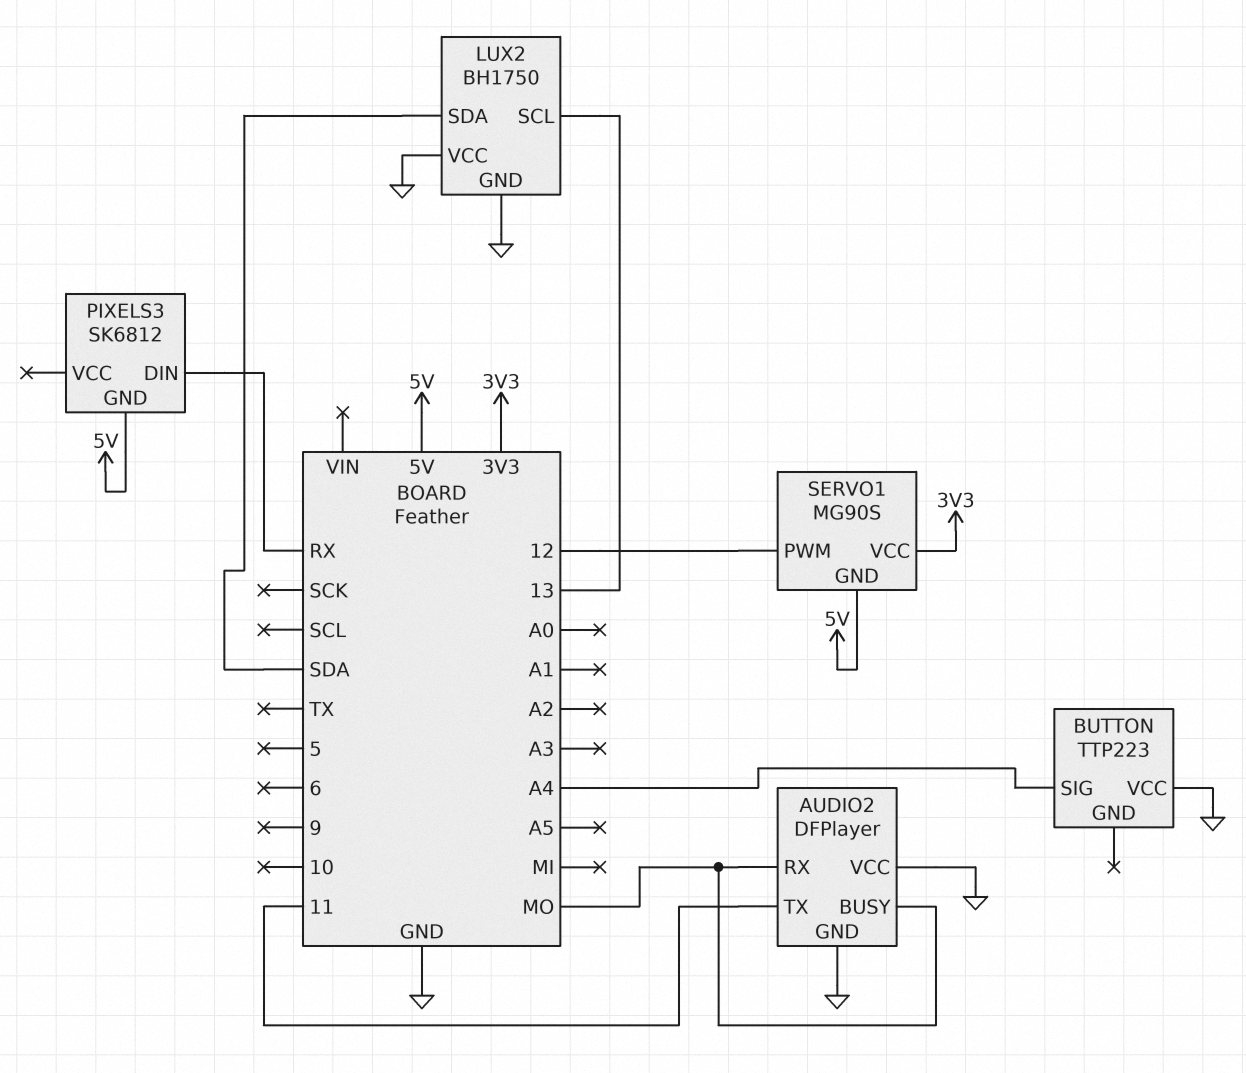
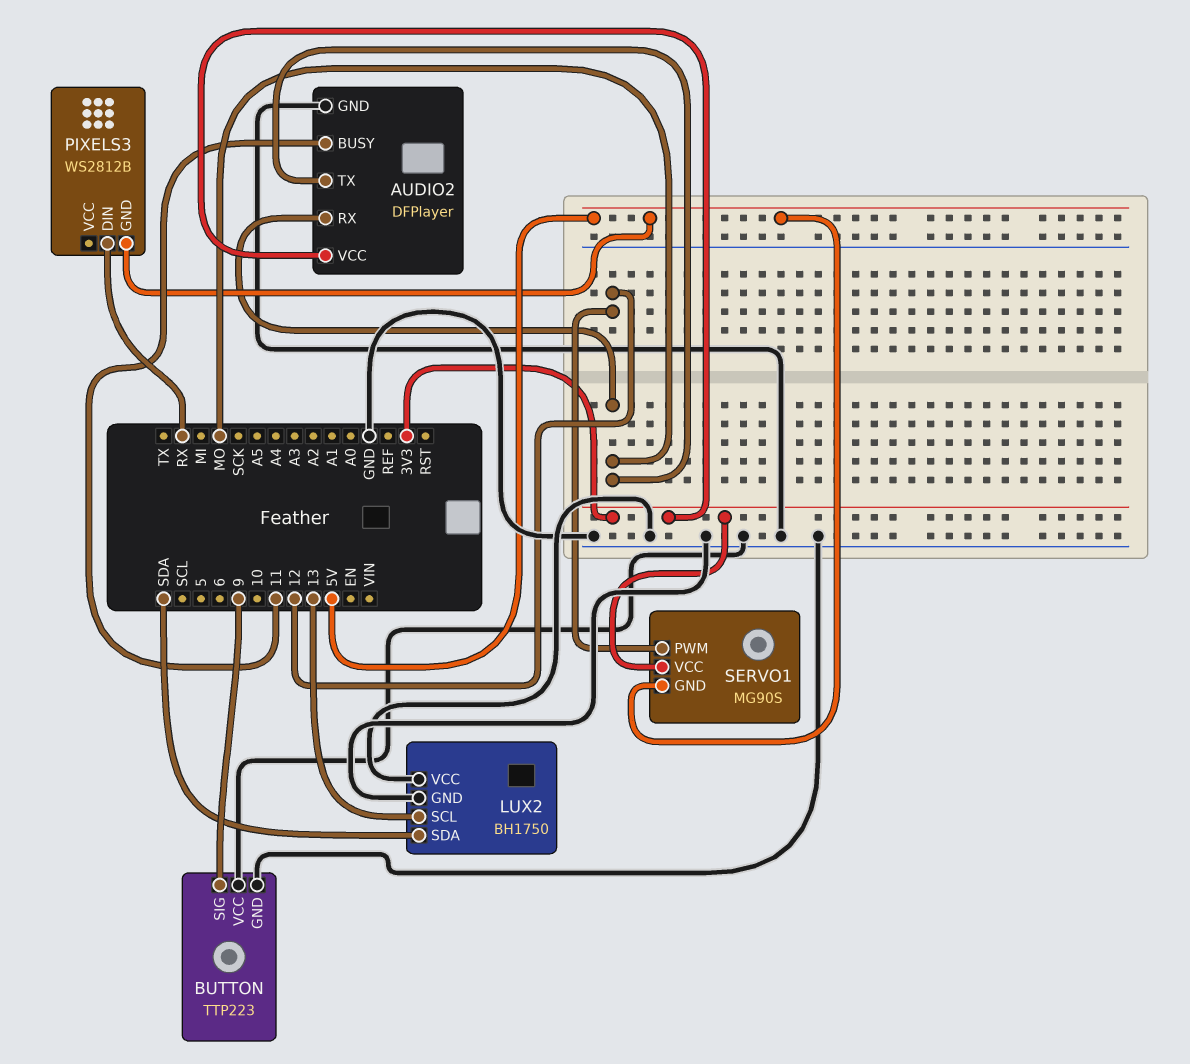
AUDIO2 pin BUSY: MO -> 11
AUDIO2 pin TX: 11 -> MO
AUDIO2 pin VCC: GND -> 3V3
BUTTON pin GND: none -> GND
BUTTON pin SIG: A4 -> 9
PIXELS3: SK6812 -> WS2812B

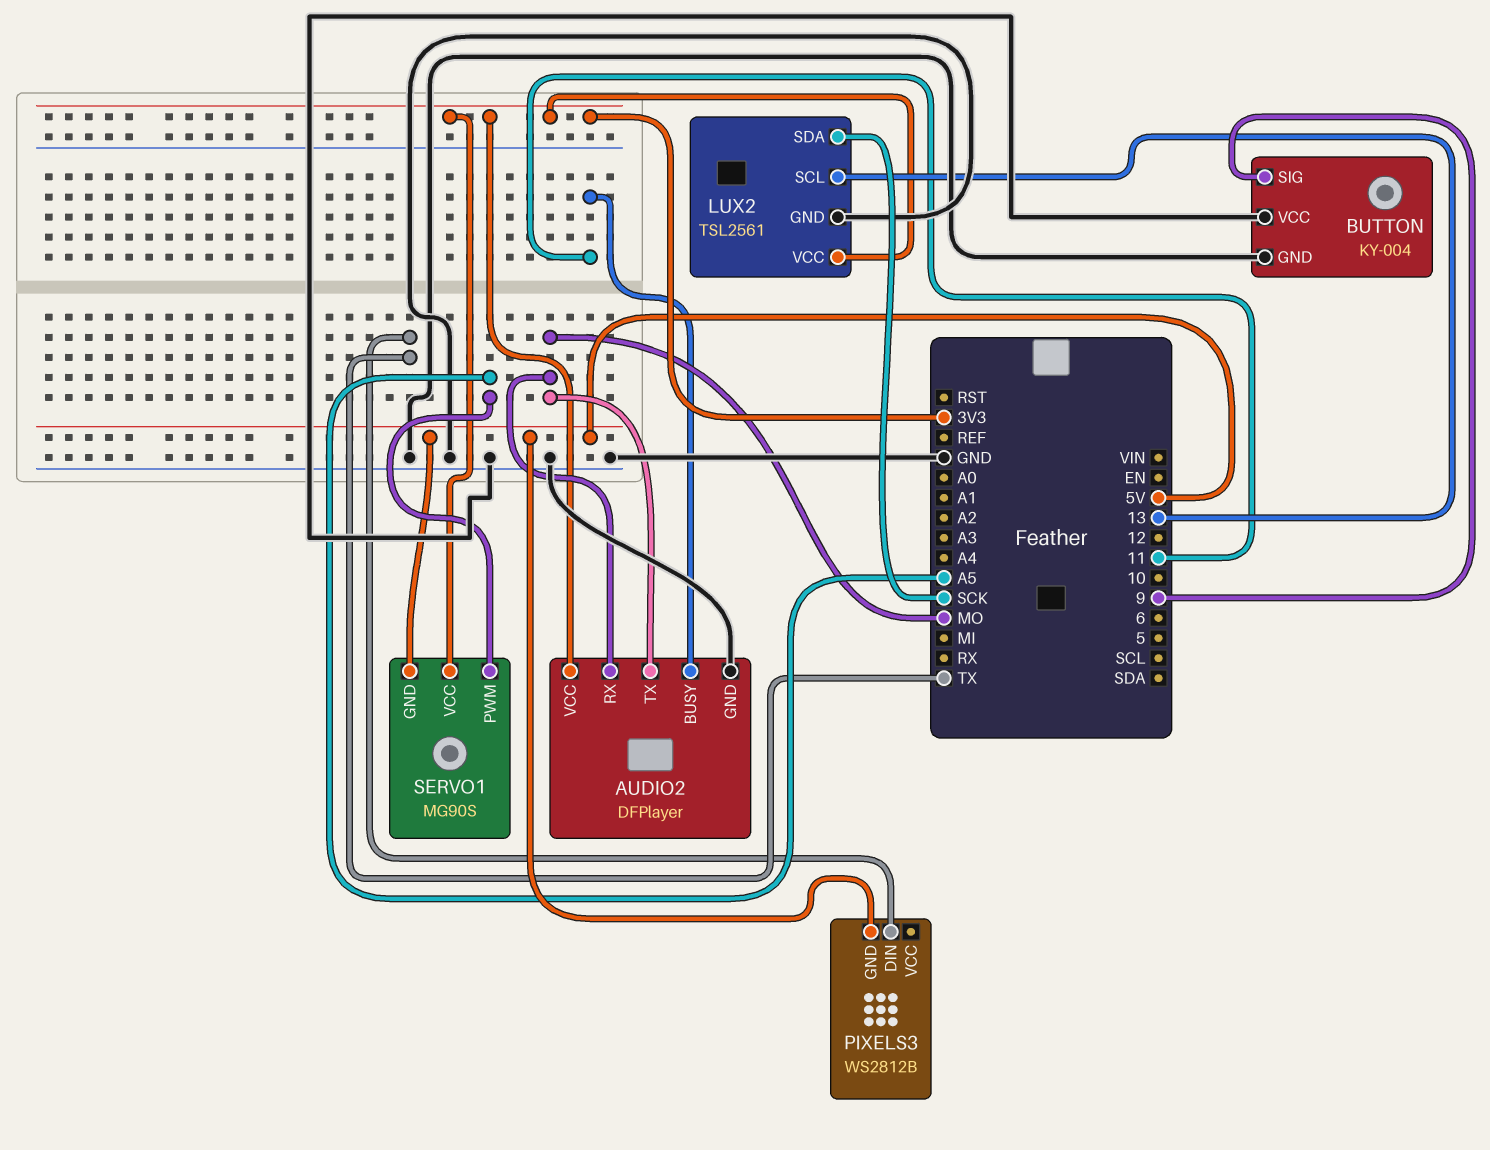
BUTTON: TTP223 -> KY-004
LUX2: BH1750 -> TSL2561
LUX2 pin SDA: SDA -> SCK
LUX2 pin VCC: GND -> 3V3
PIXELS3 pin DIN: RX -> TX
SERVO1 pin PWM: 12 -> A5

